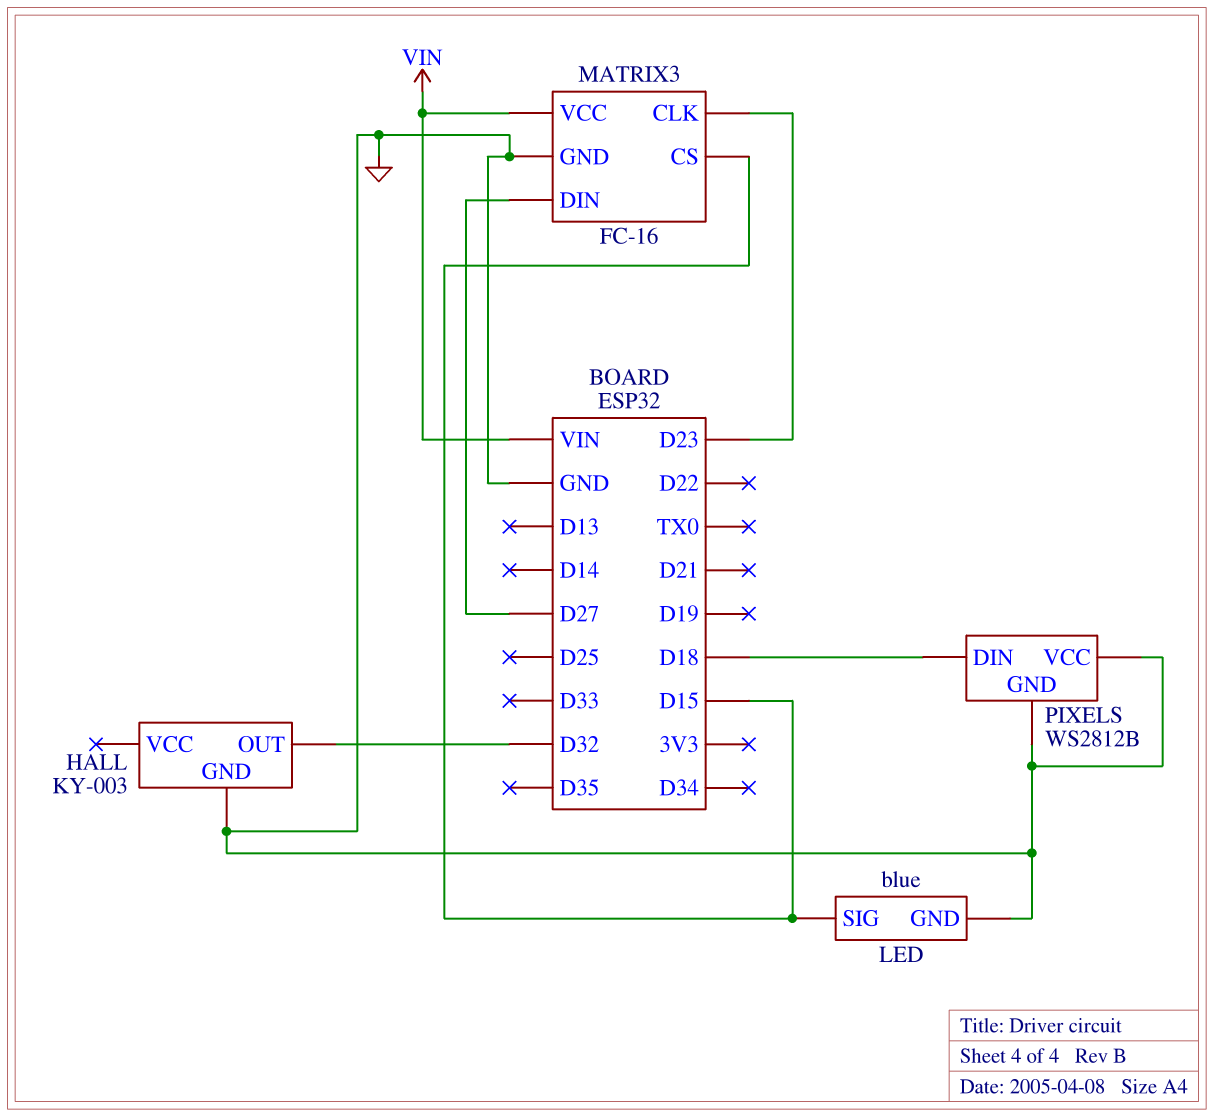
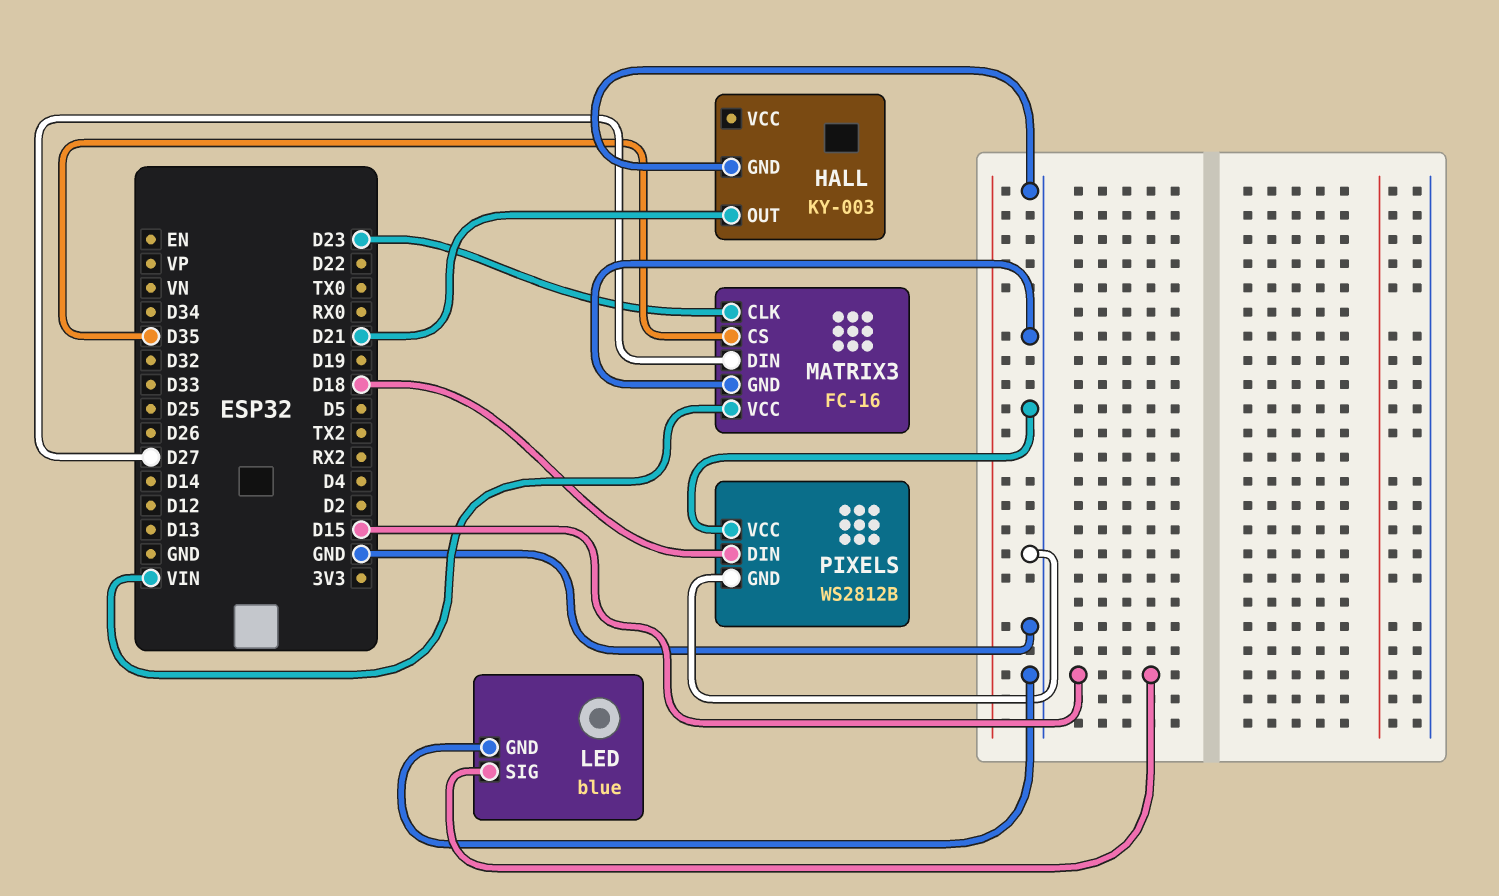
HALL pin OUT: D32 -> D21
MATRIX3 pin CS: D15 -> D35

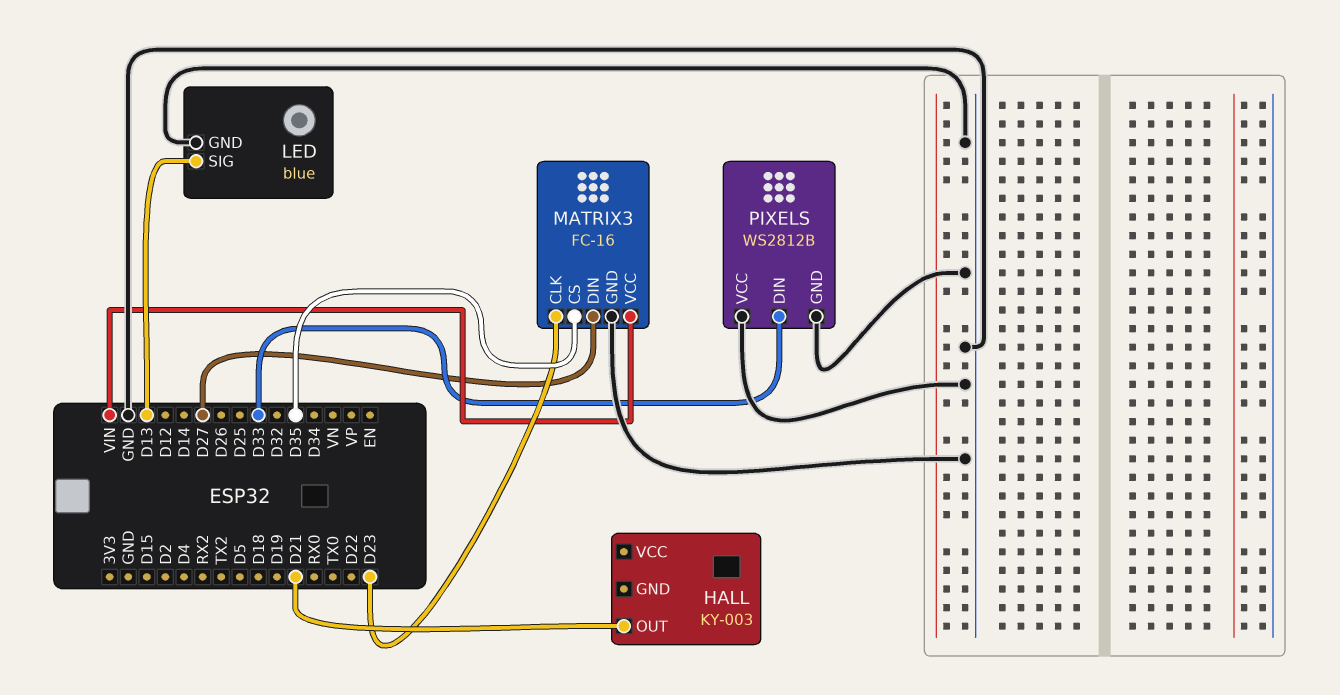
HALL pin GND: GND -> none
LED pin SIG: D15 -> D13
PIXELS pin DIN: D18 -> D33

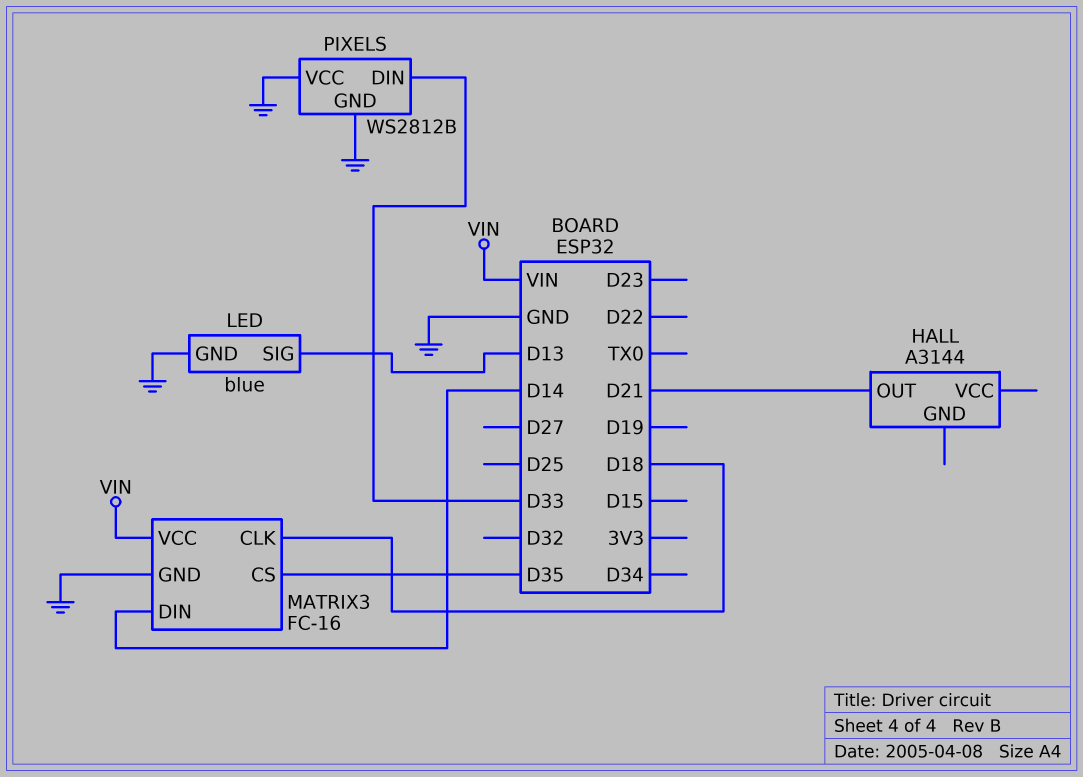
HALL: KY-003 -> A3144
MATRIX3 pin CLK: D23 -> D18
MATRIX3 pin DIN: D27 -> D14

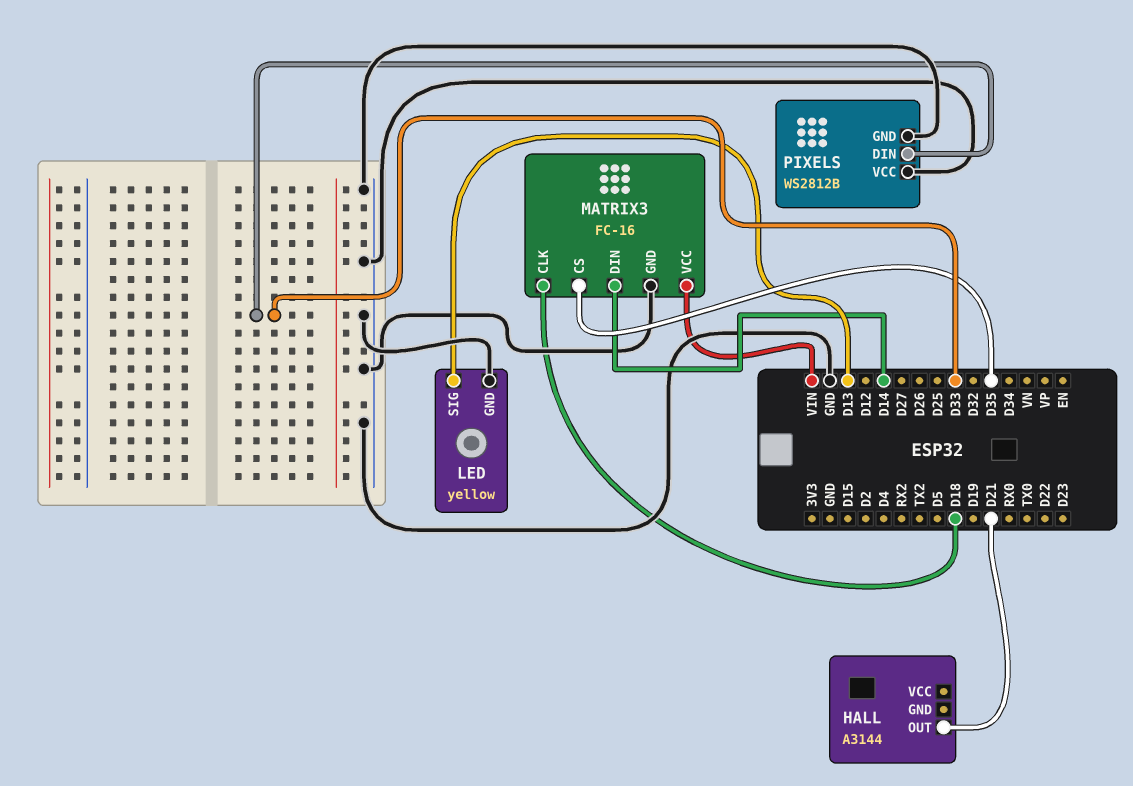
LED: blue -> yellow

